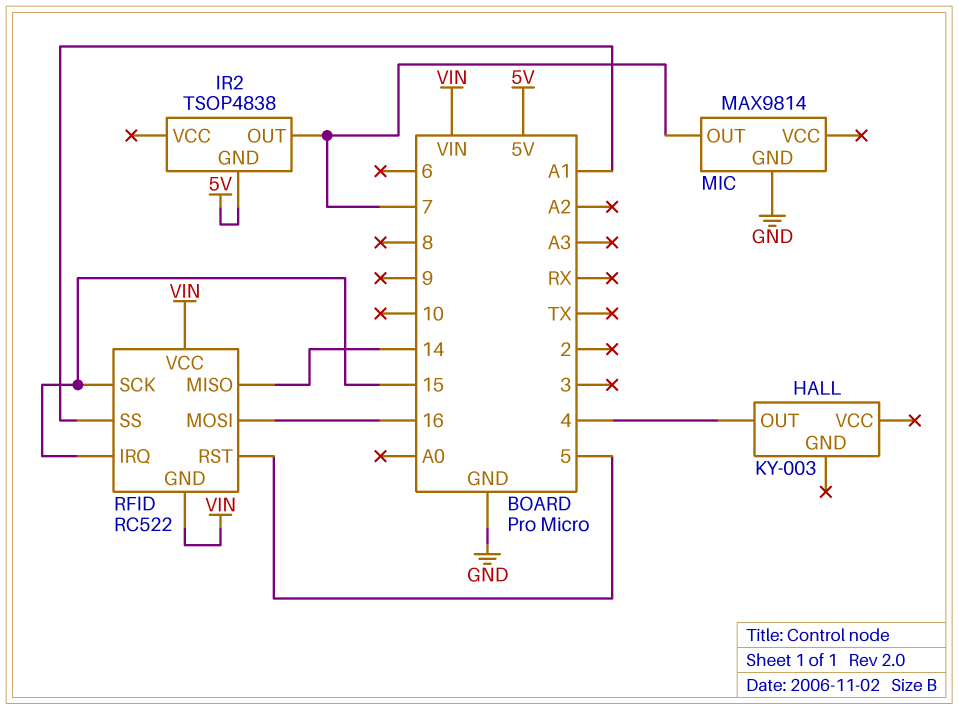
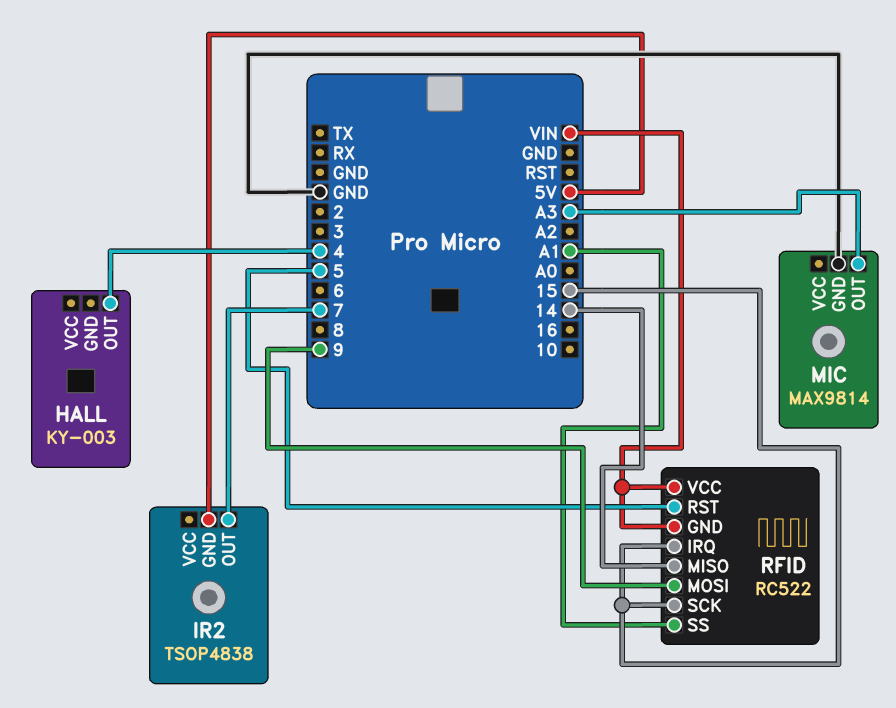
MIC pin OUT: 7 -> A3
RFID pin MOSI: 16 -> 9

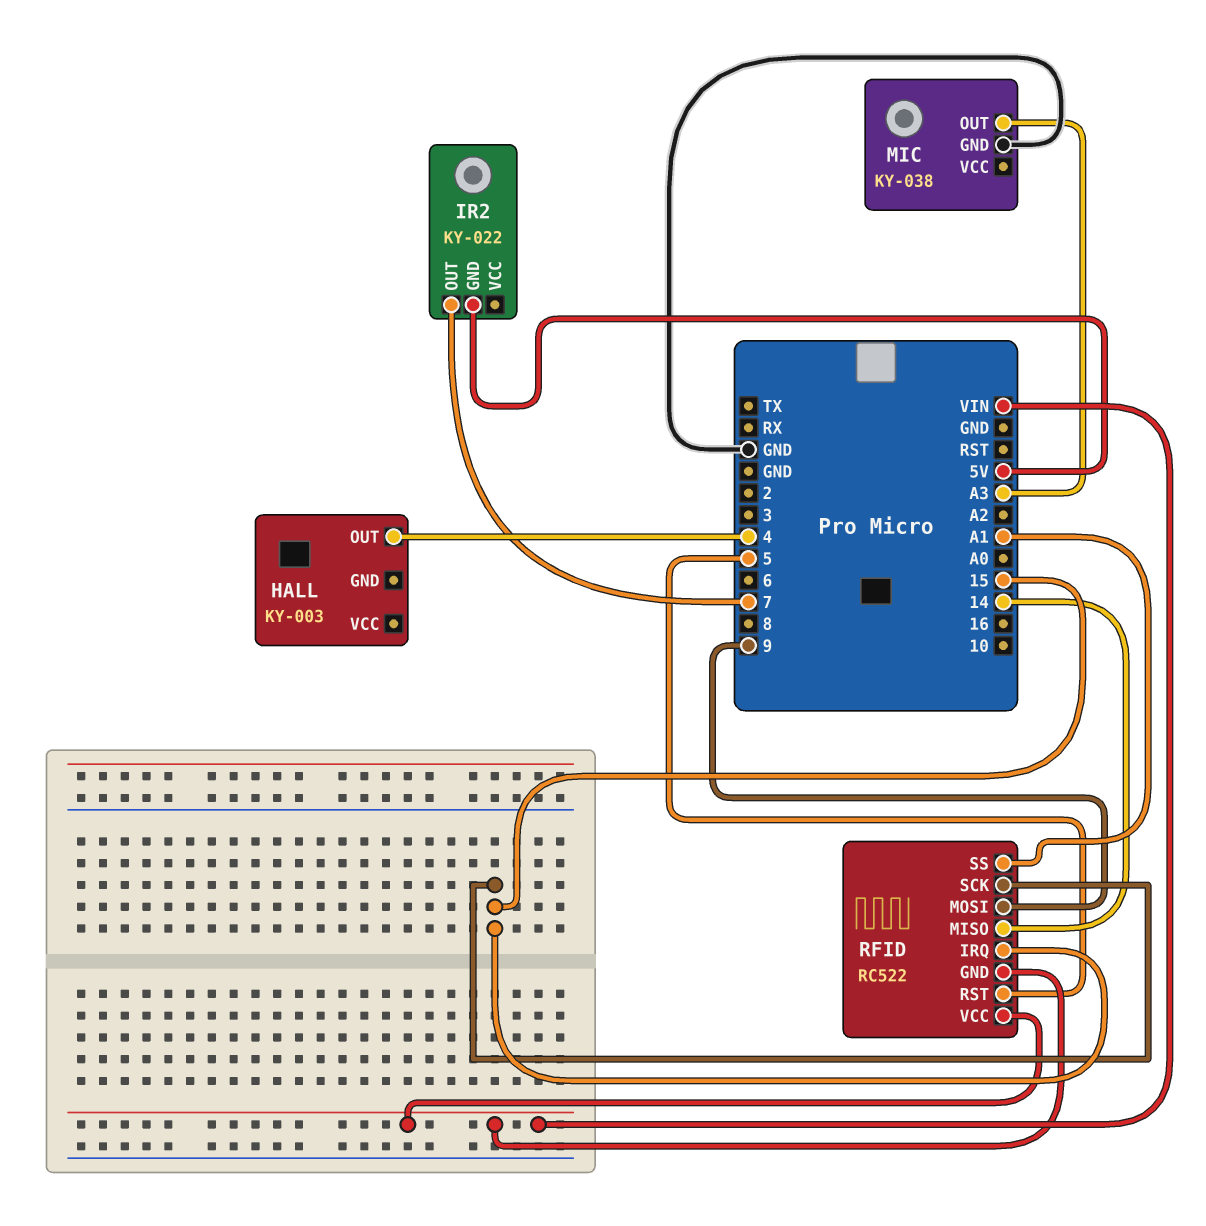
IR2: TSOP4838 -> KY-022
MIC: MAX9814 -> KY-038

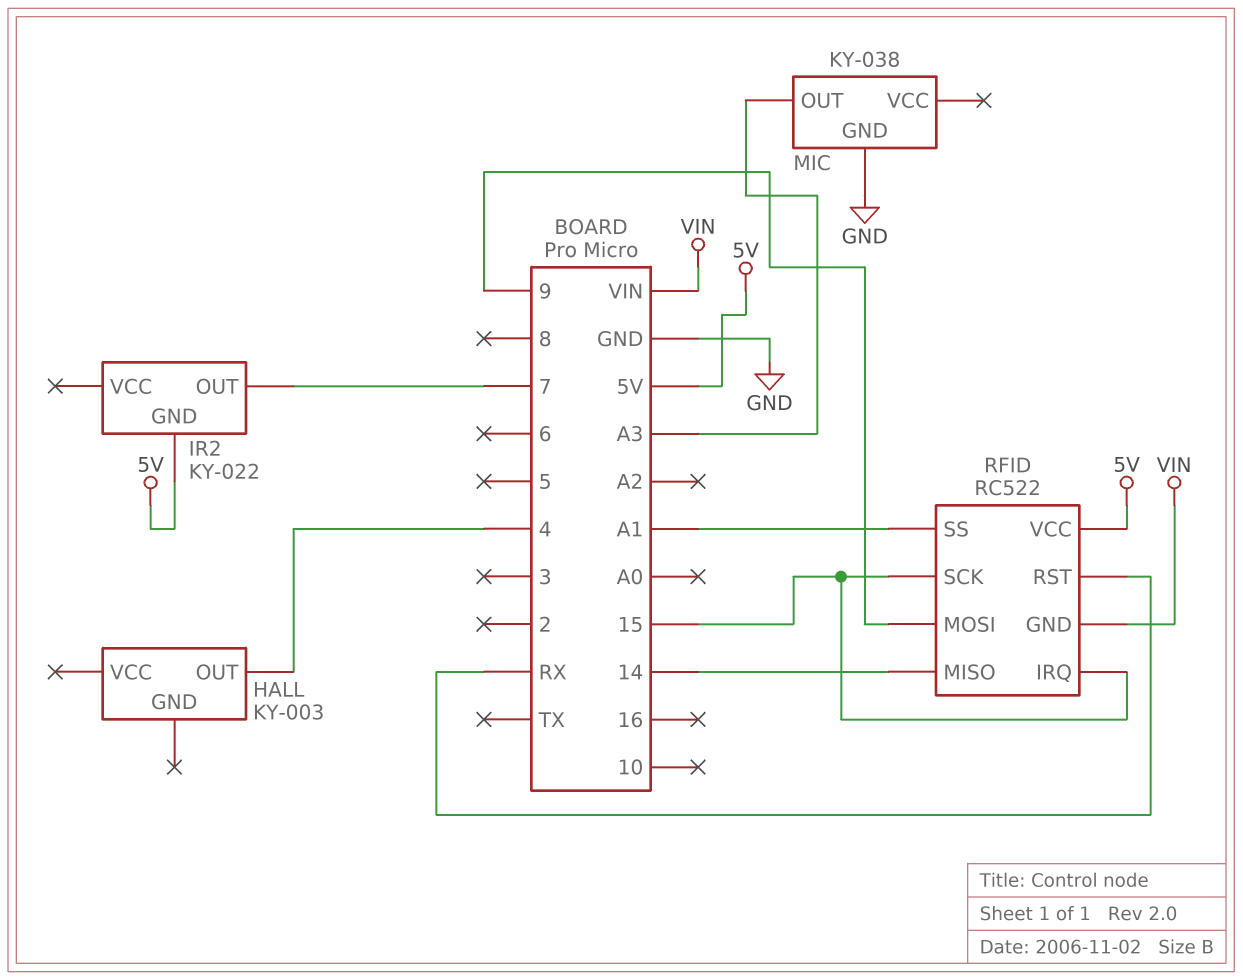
RFID pin RST: 5 -> RX
RFID pin VCC: VIN -> 5V

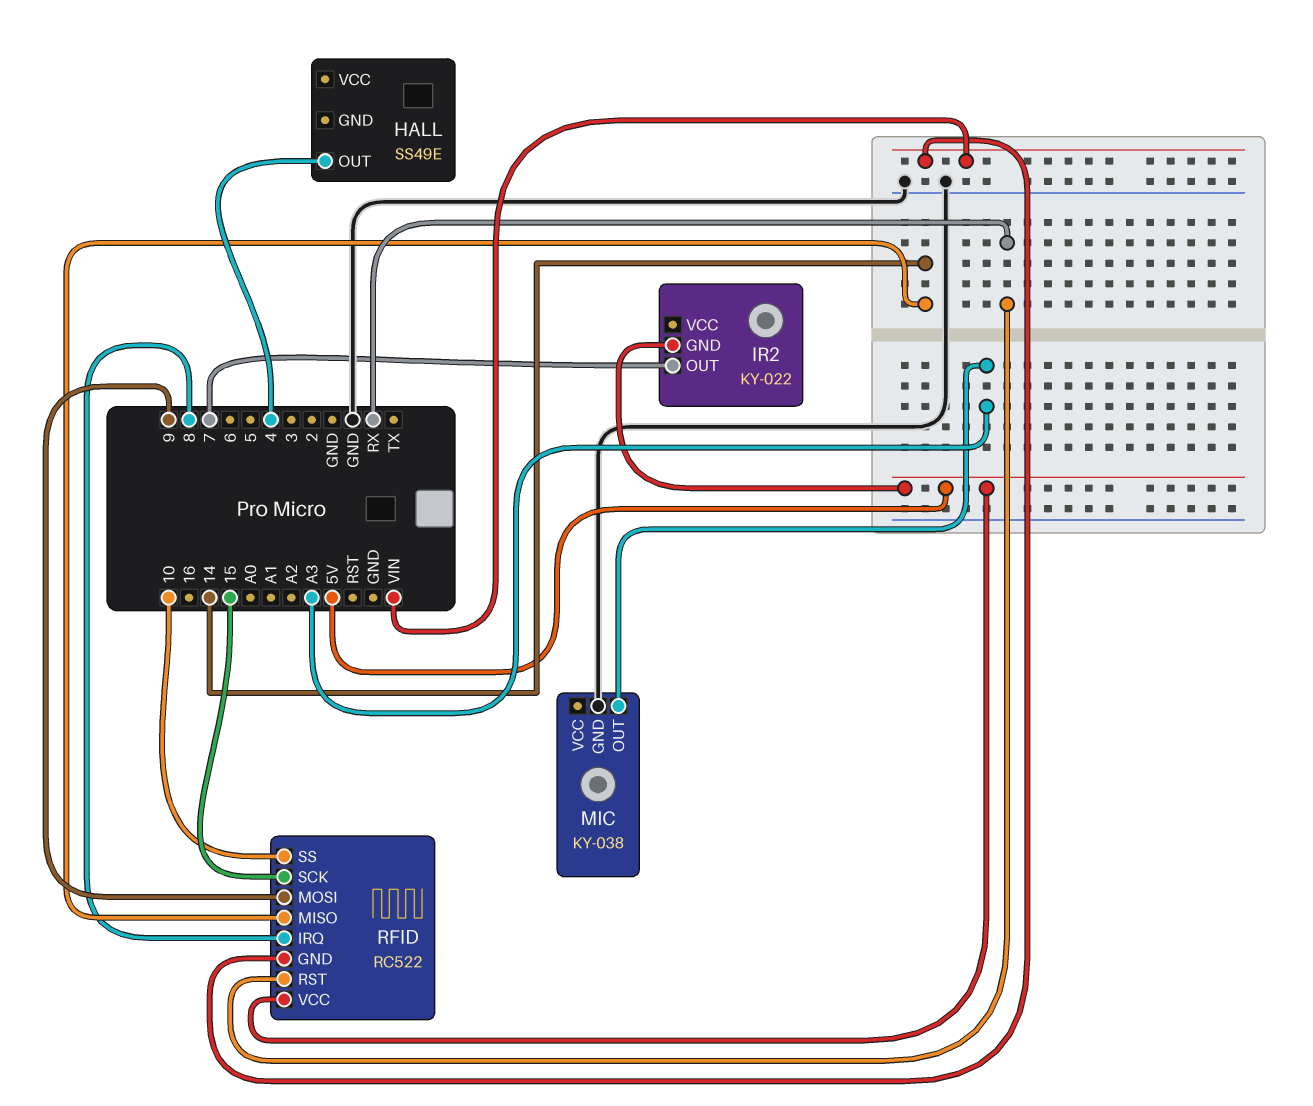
HALL: KY-003 -> SS49E
RFID pin IRQ: 15 -> 8
RFID pin SS: A1 -> 10

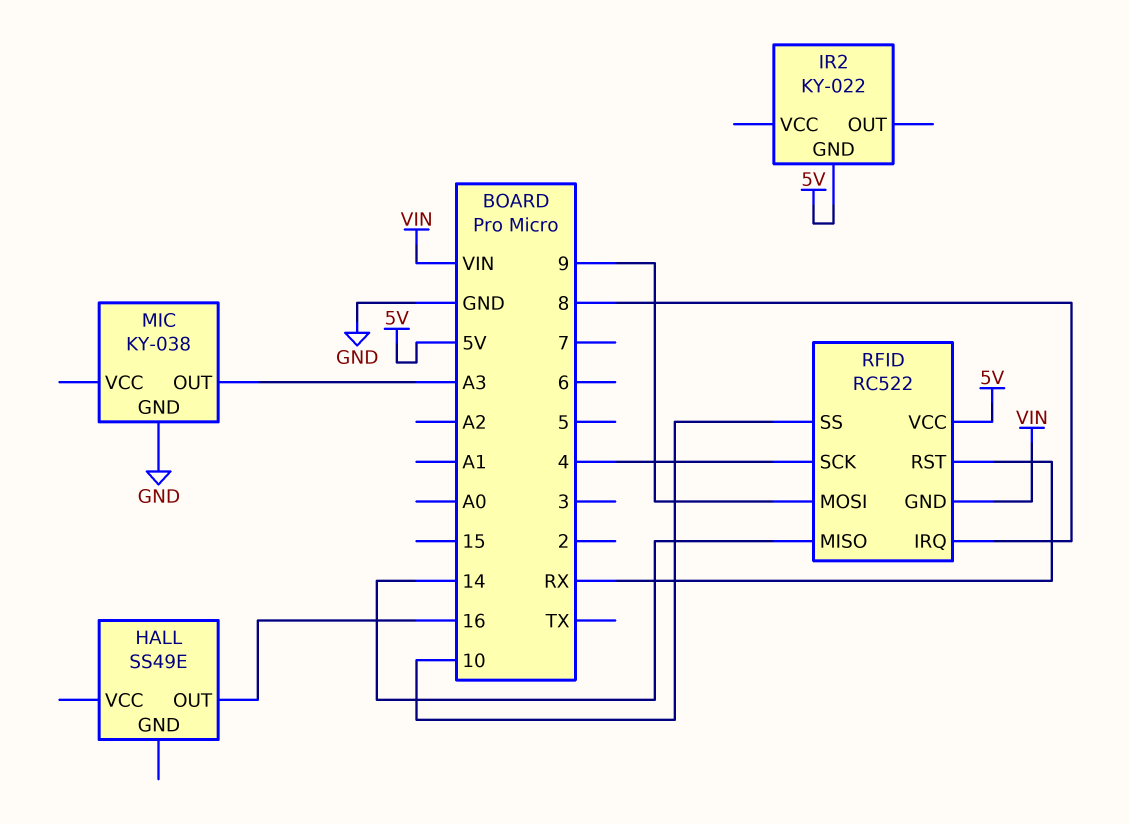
HALL pin OUT: 4 -> 16
IR2 pin OUT: 7 -> none
RFID pin SCK: 15 -> 4

